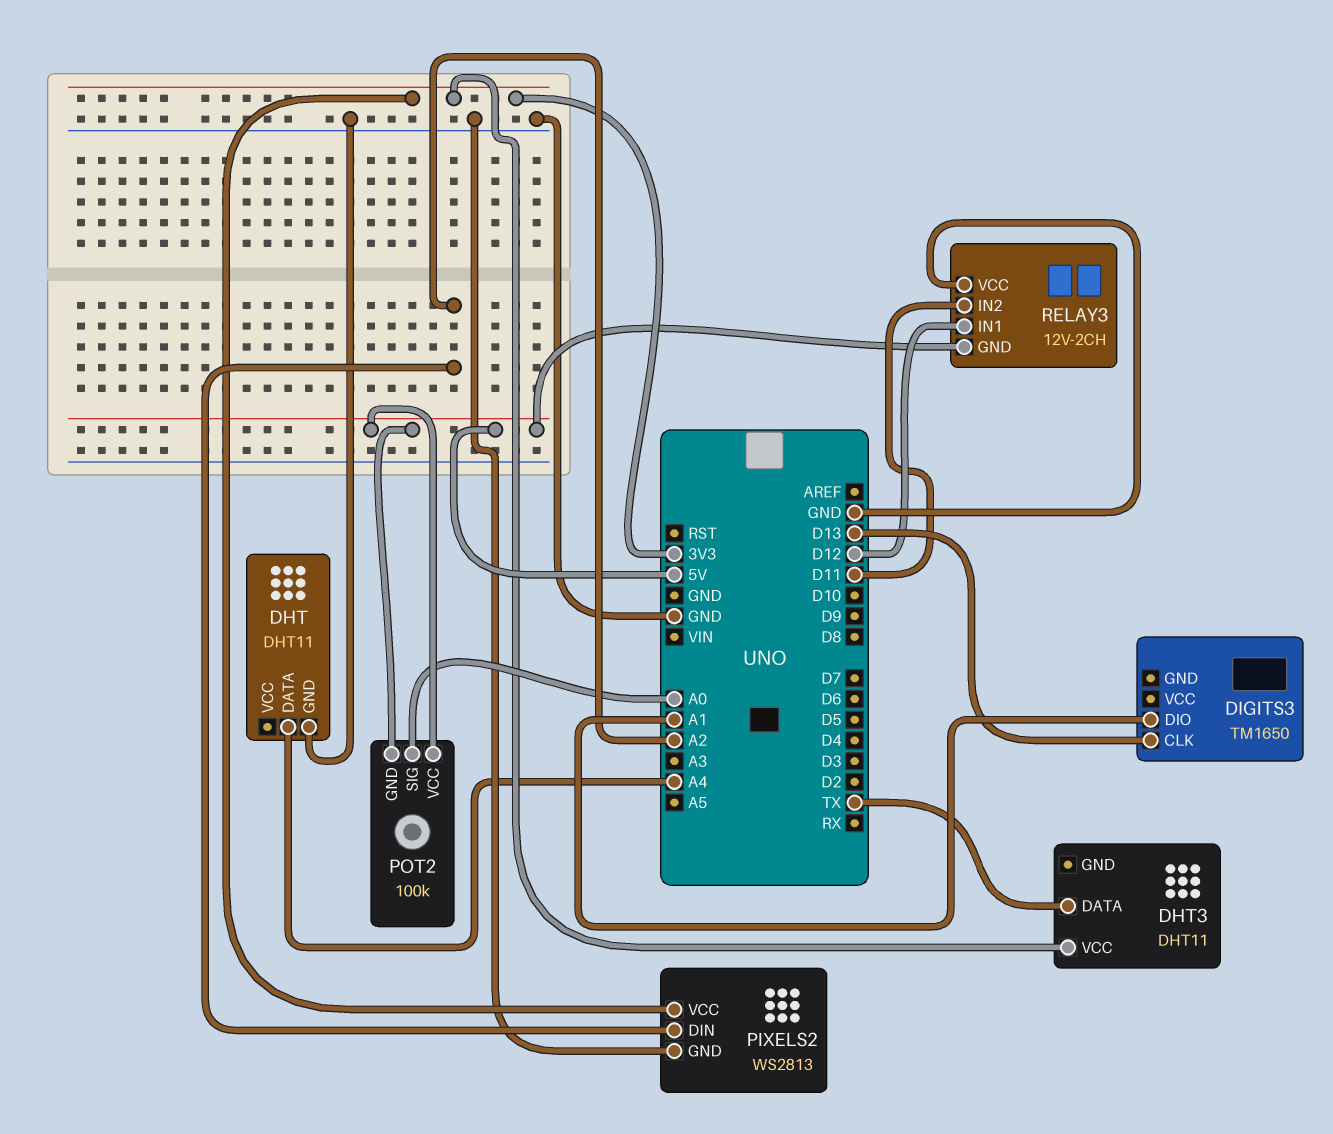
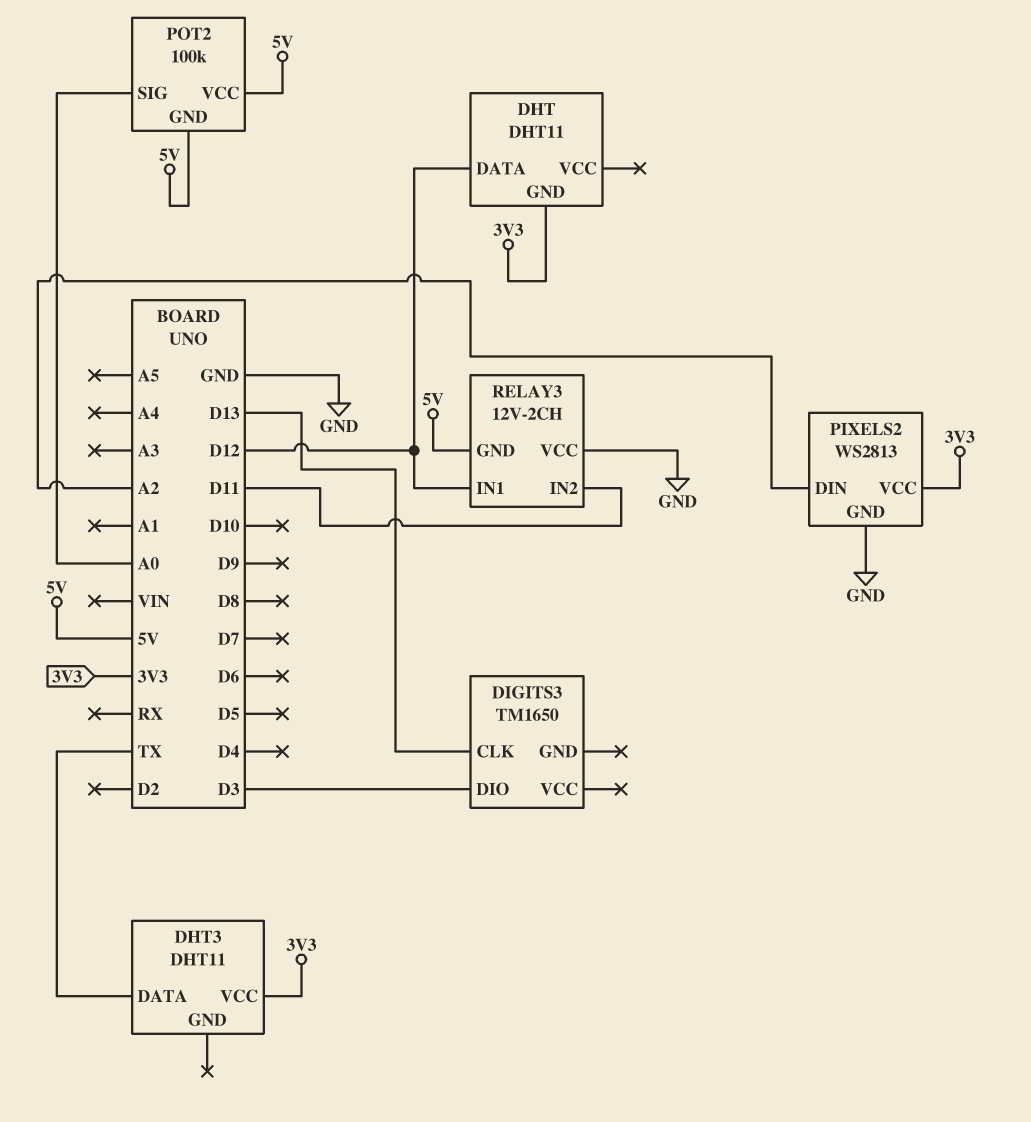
DHT pin DATA: A4 -> D12
DHT pin GND: GND -> 3V3
DIGITS3 pin DIO: A1 -> D3

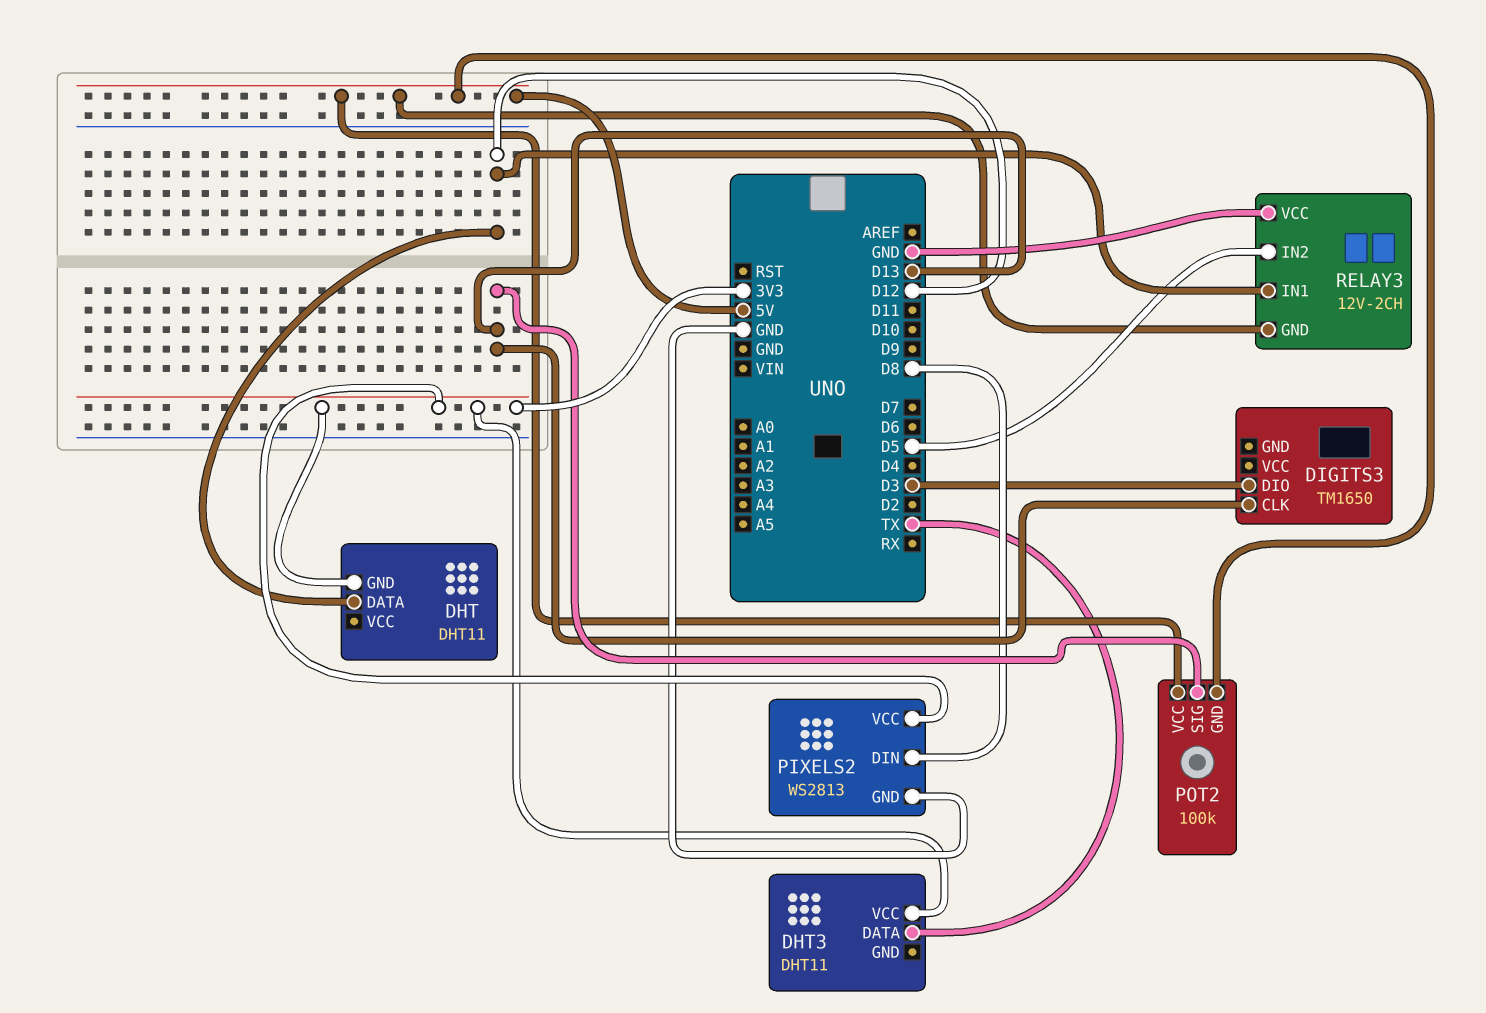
PIXELS2 pin DIN: A2 -> D8
POT2 pin SIG: A0 -> D13
RELAY3 pin IN2: D11 -> D5

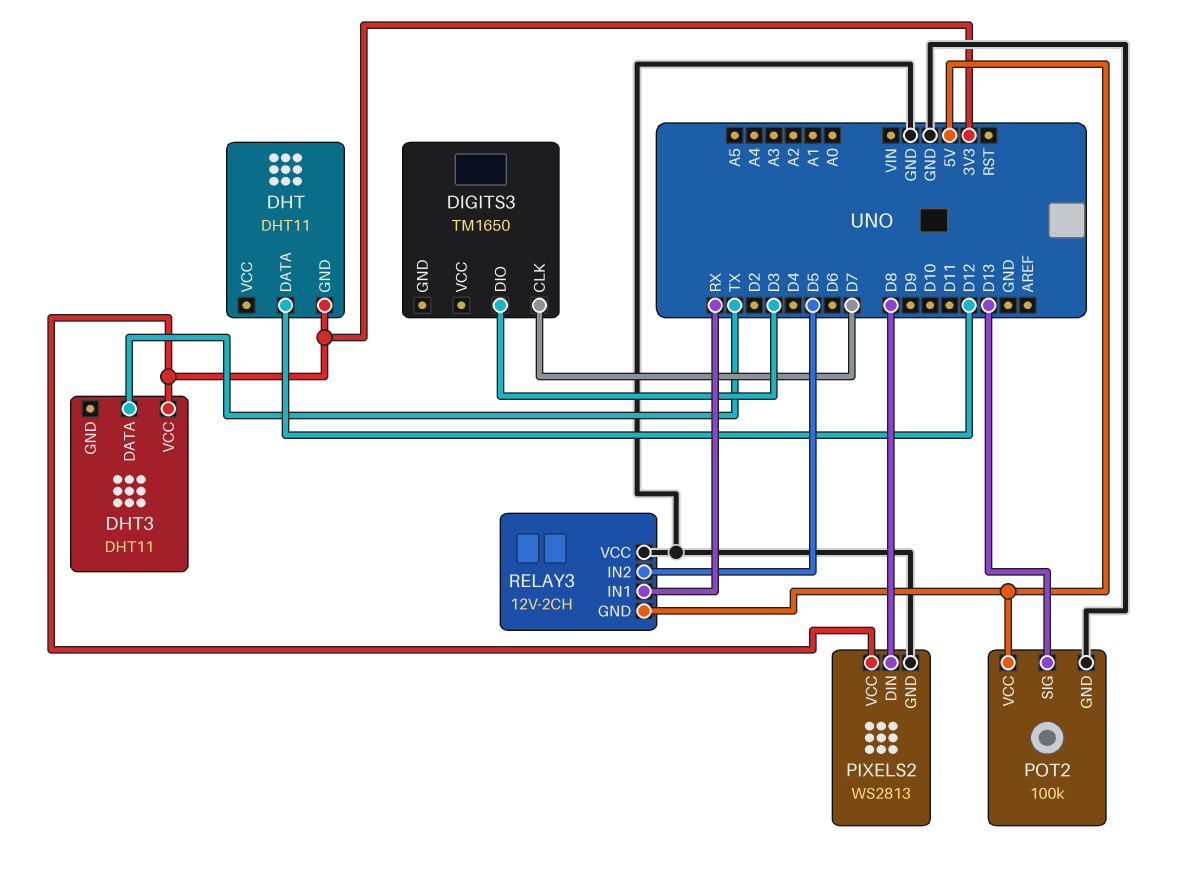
DIGITS3 pin CLK: D13 -> D7
POT2 pin GND: 5V -> GND
RELAY3 pin IN1: D12 -> RX

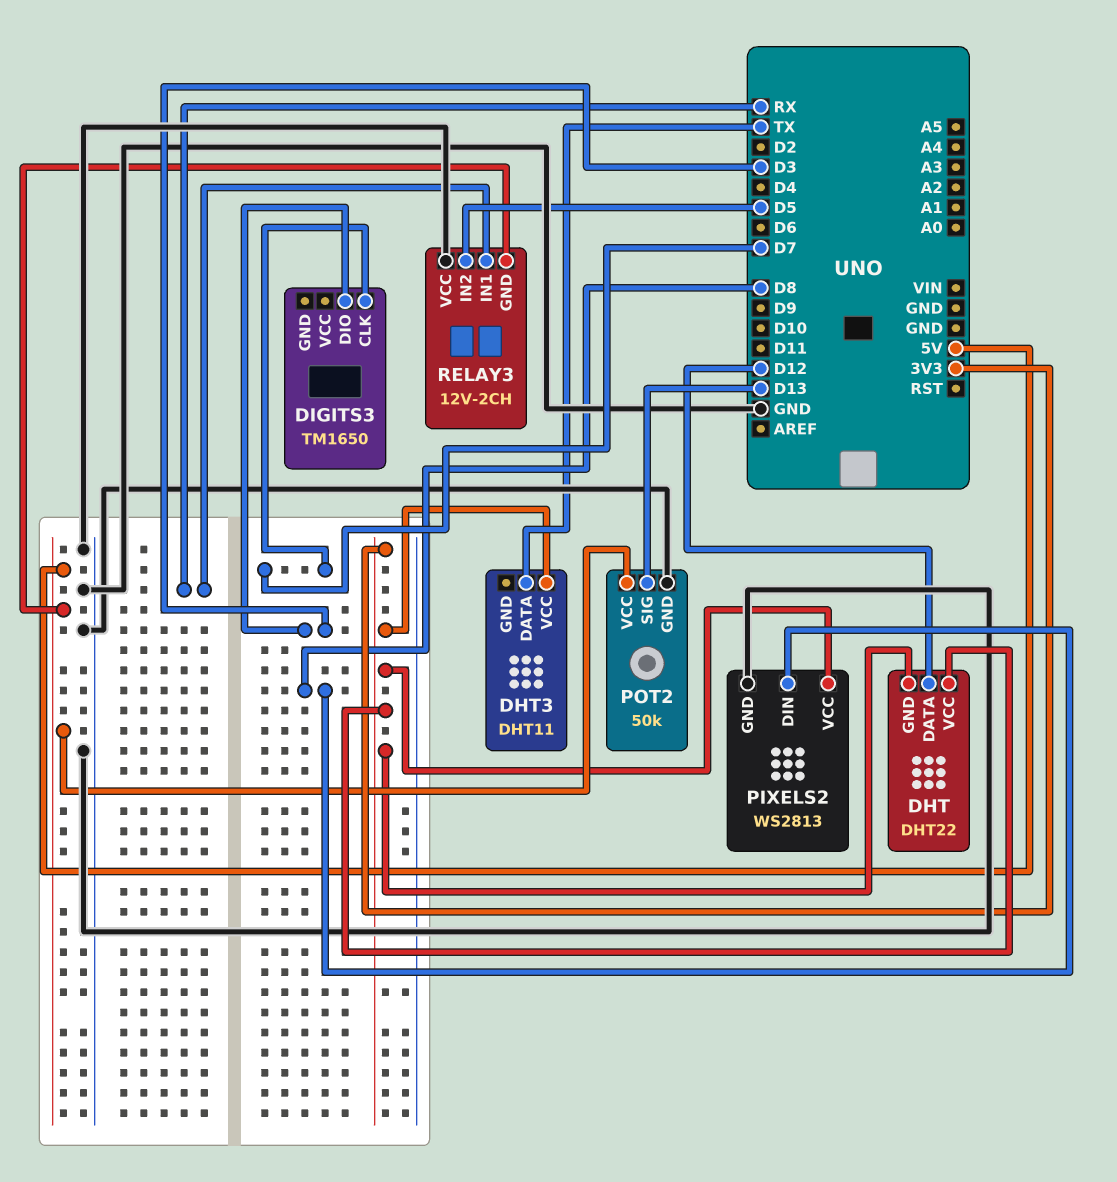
DHT: DHT11 -> DHT22
DHT pin VCC: none -> 3V3
POT2: 100k -> 50k

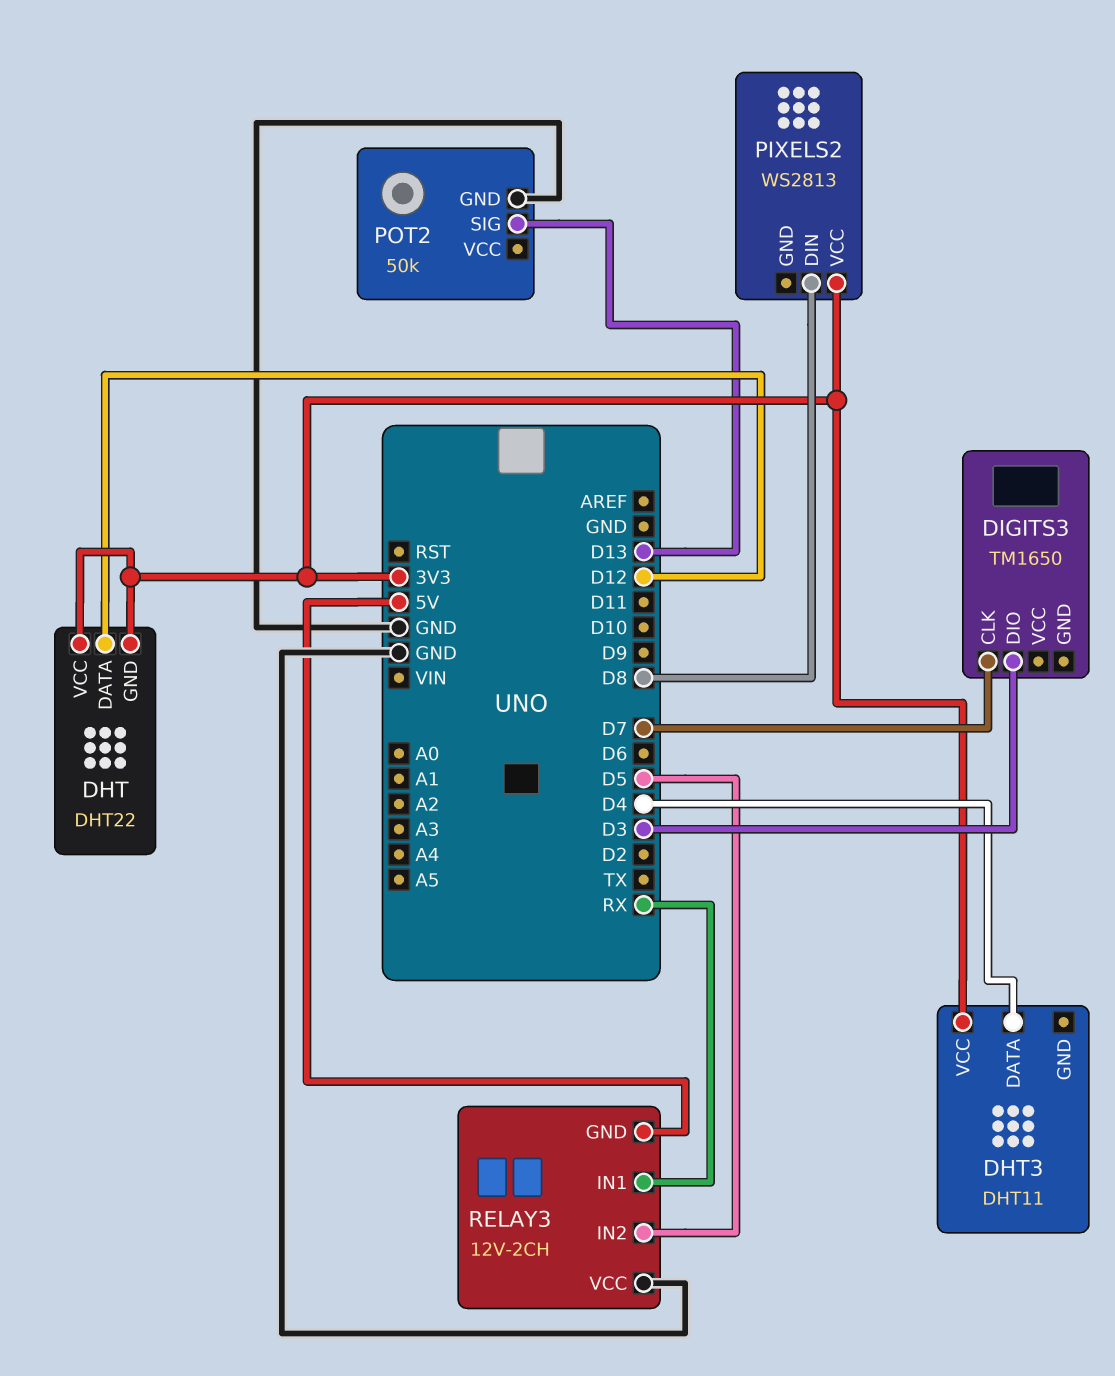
DHT3 pin DATA: TX -> D4
PIXELS2 pin GND: GND -> none
POT2 pin VCC: 5V -> none

